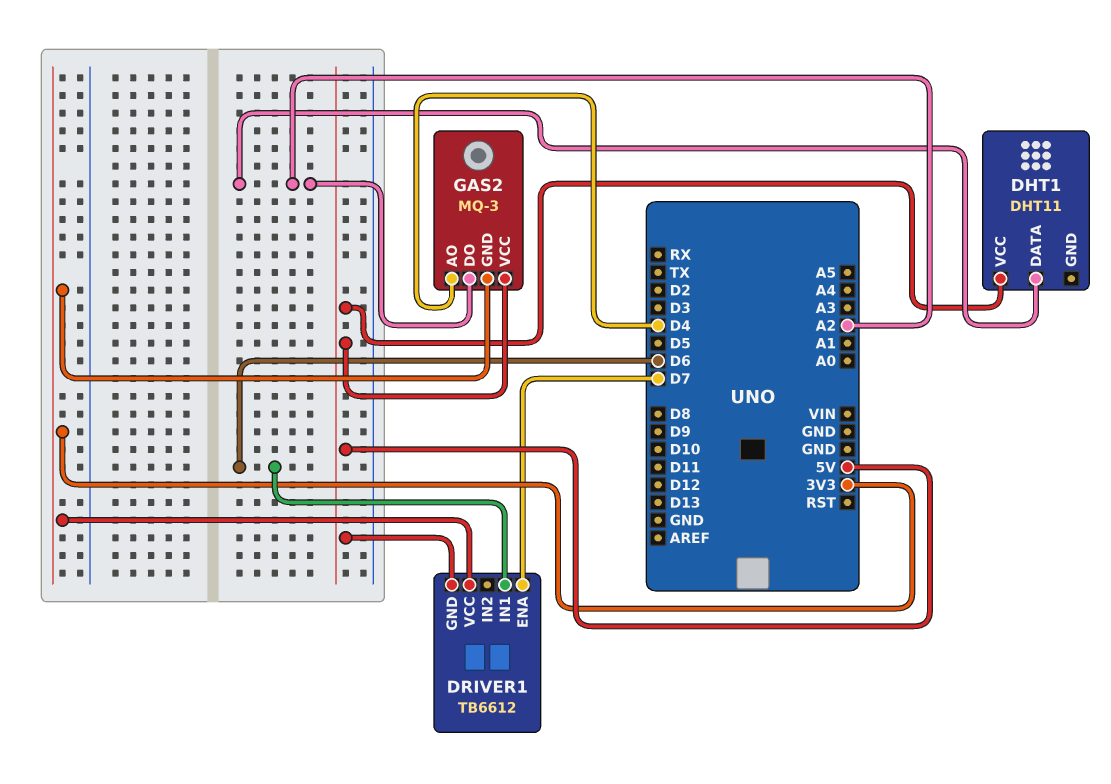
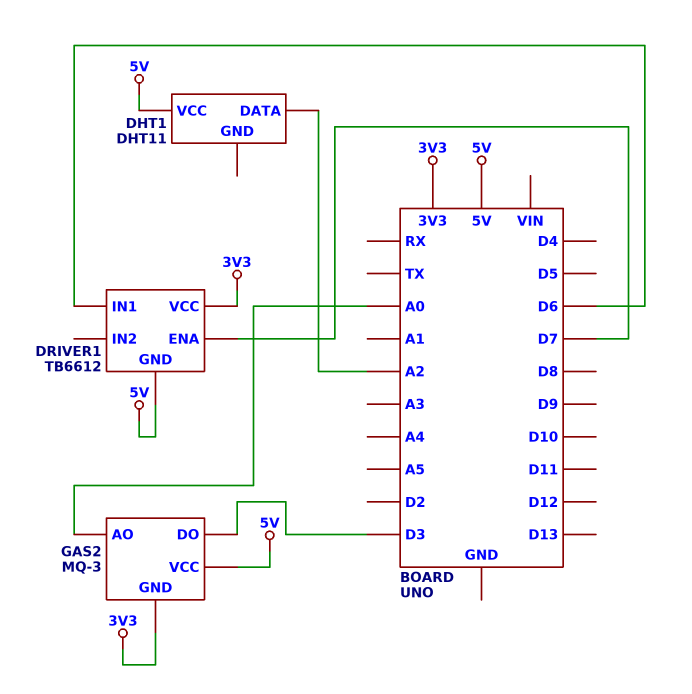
GAS2 pin AO: D4 -> A0
GAS2 pin DO: A2 -> D3

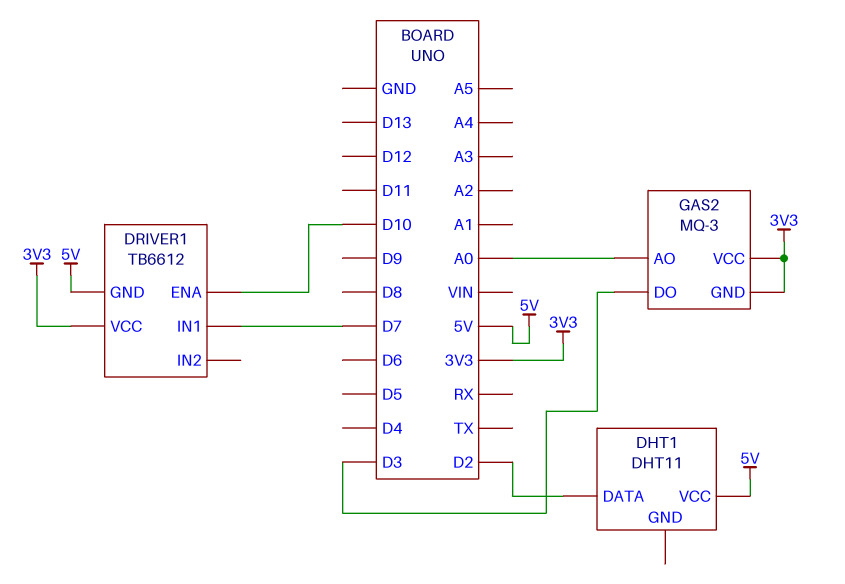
DHT1 pin DATA: A2 -> D2
DRIVER1 pin ENA: D7 -> D10
DRIVER1 pin IN1: D6 -> D7
GAS2 pin VCC: 5V -> 3V3

